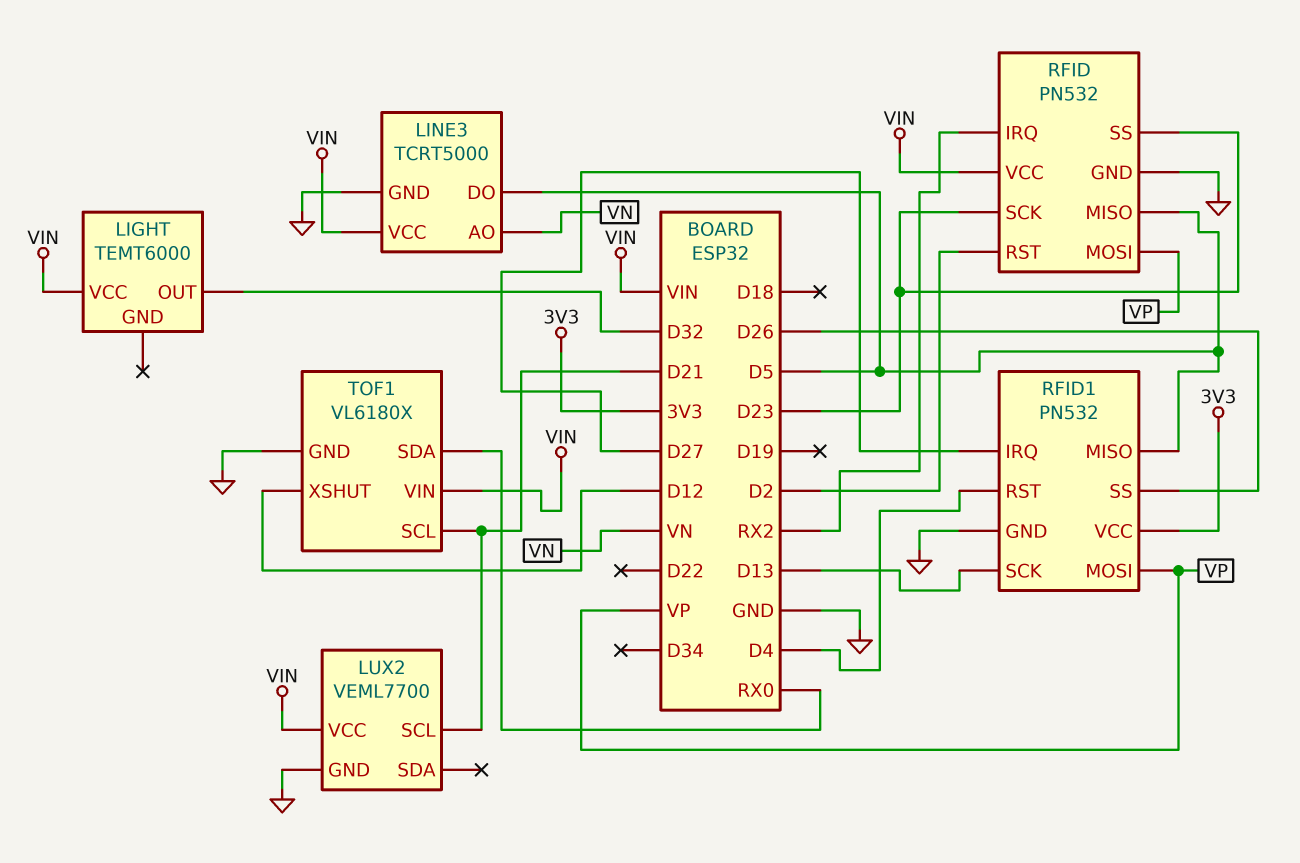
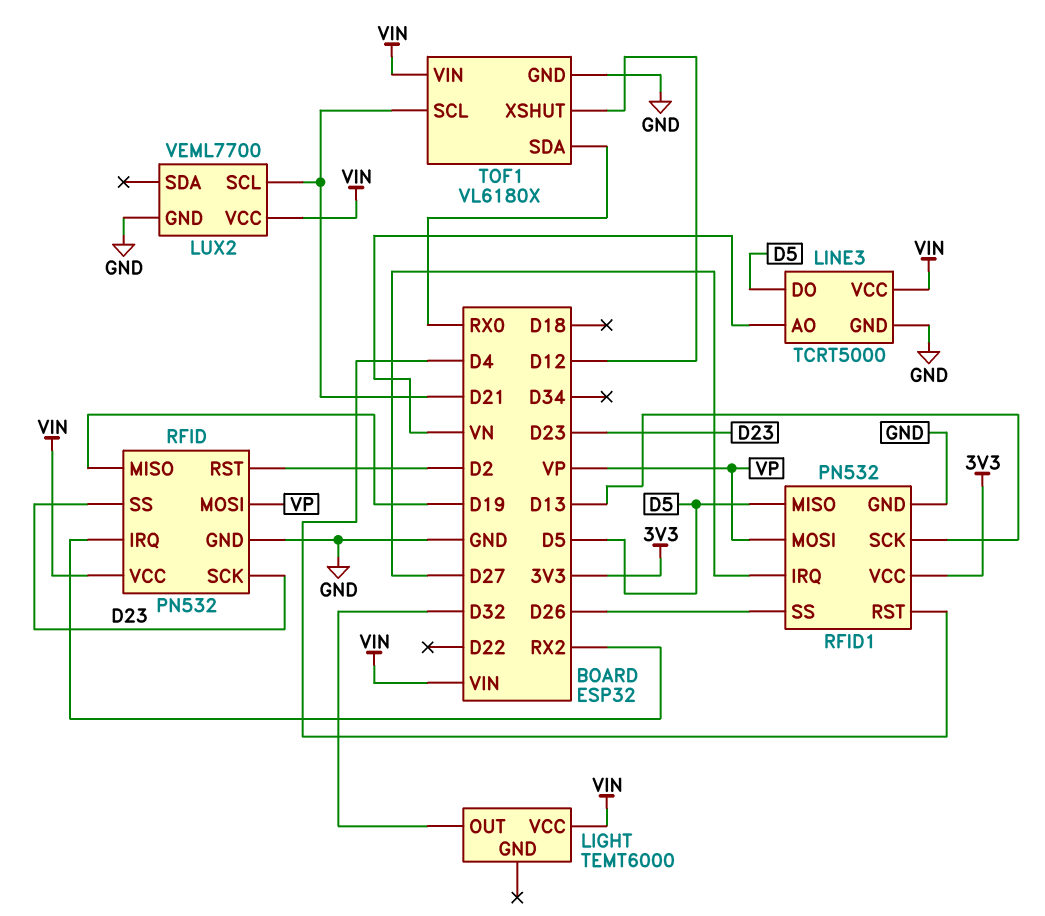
RFID pin MISO: D5 -> D19

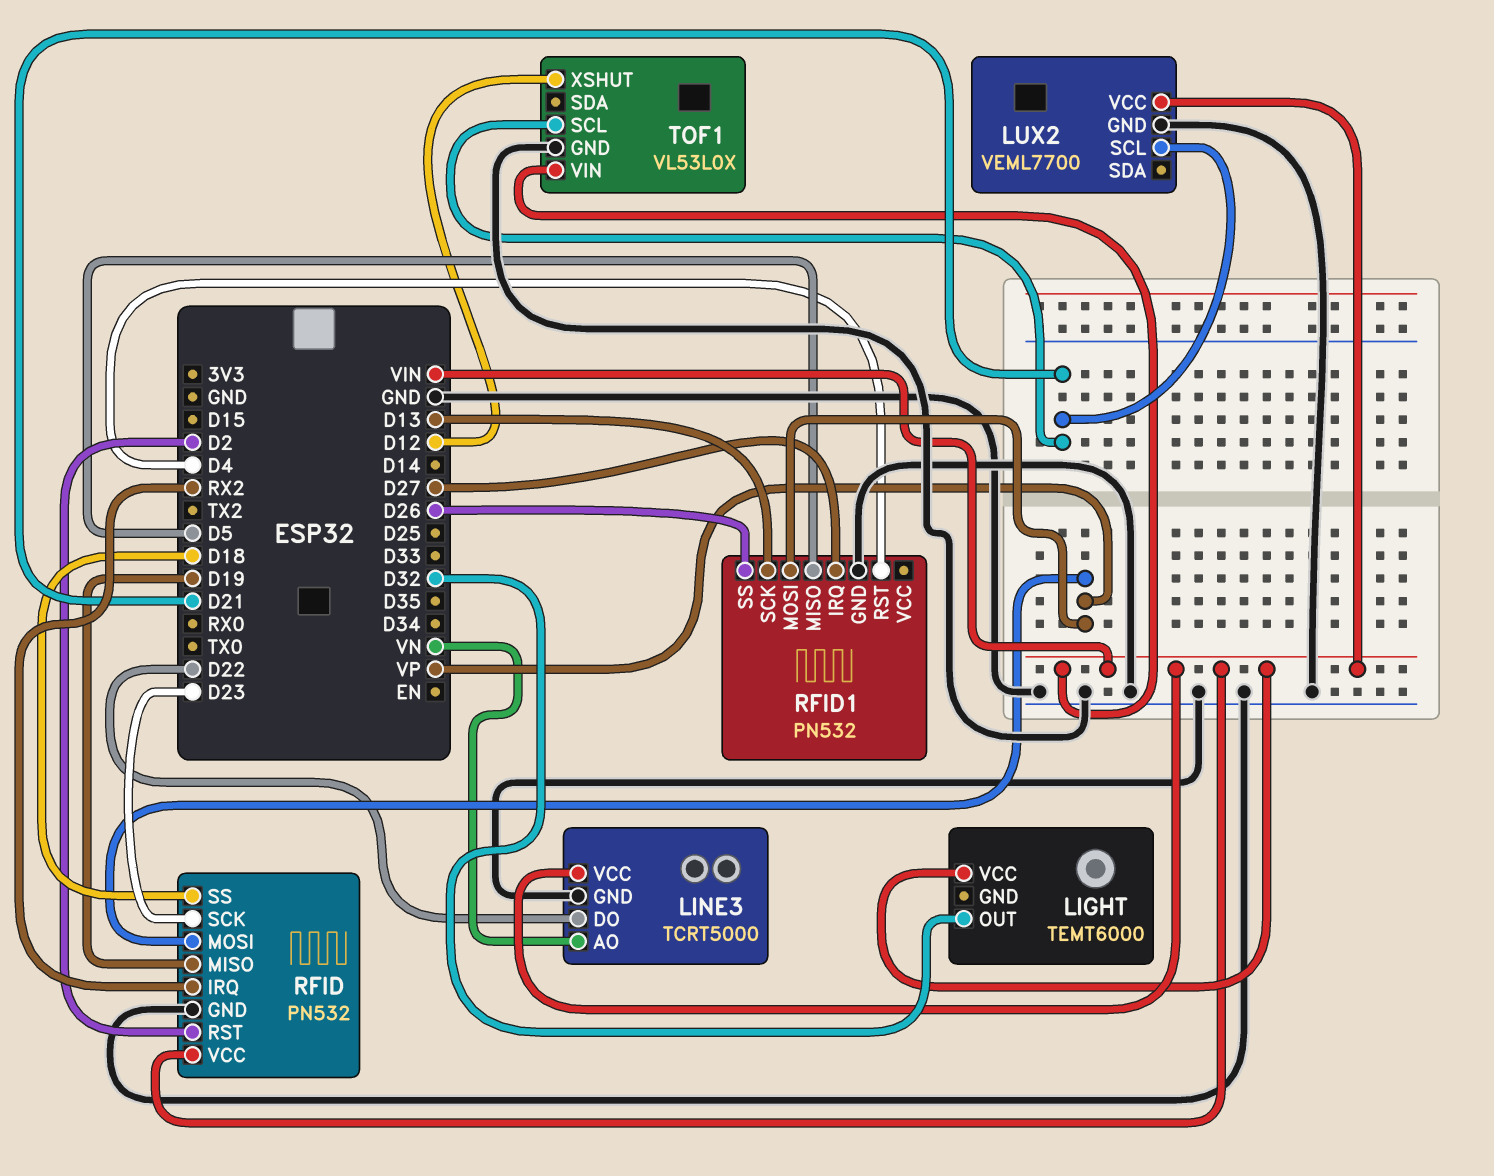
LINE3 pin DO: D5 -> D22
RFID pin SS: D23 -> D18
RFID1 pin VCC: 3V3 -> none
TOF1: VL6180X -> VL53L0X
TOF1 pin SDA: RX0 -> none

